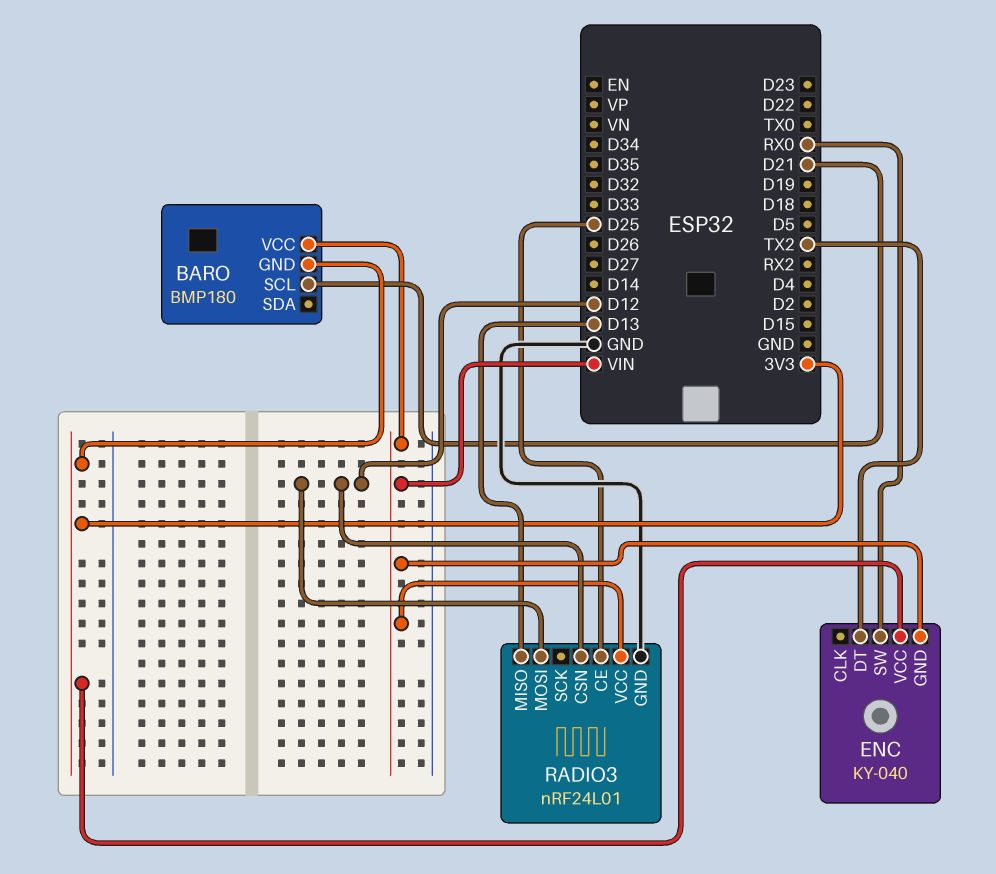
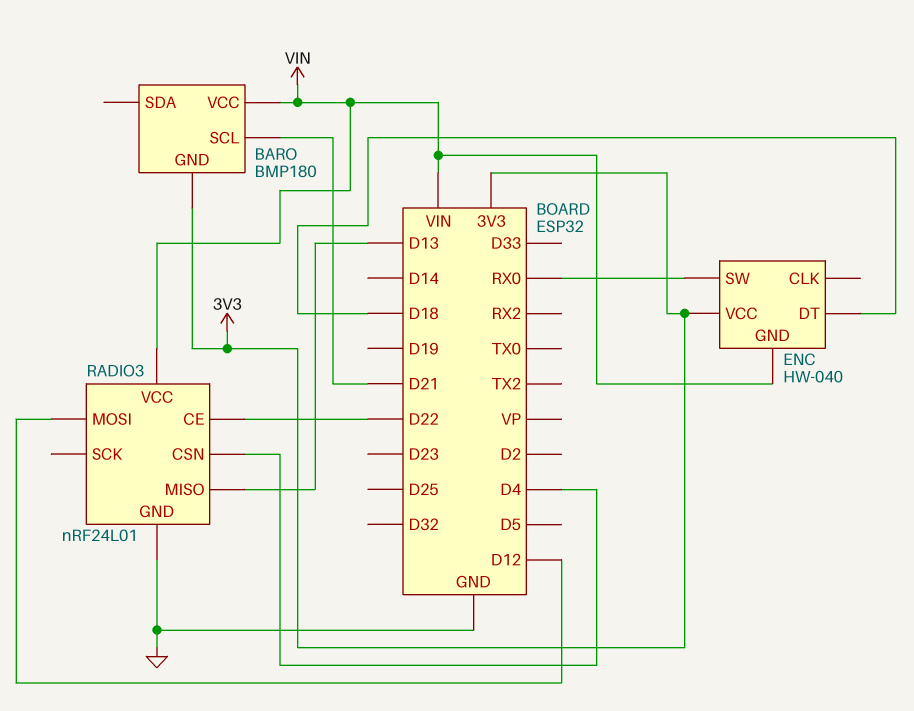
ENC: KY-040 -> HW-040
ENC pin DT: TX2 -> D18
RADIO3 pin CE: D25 -> D22
RADIO3 pin CSN: D12 -> D4

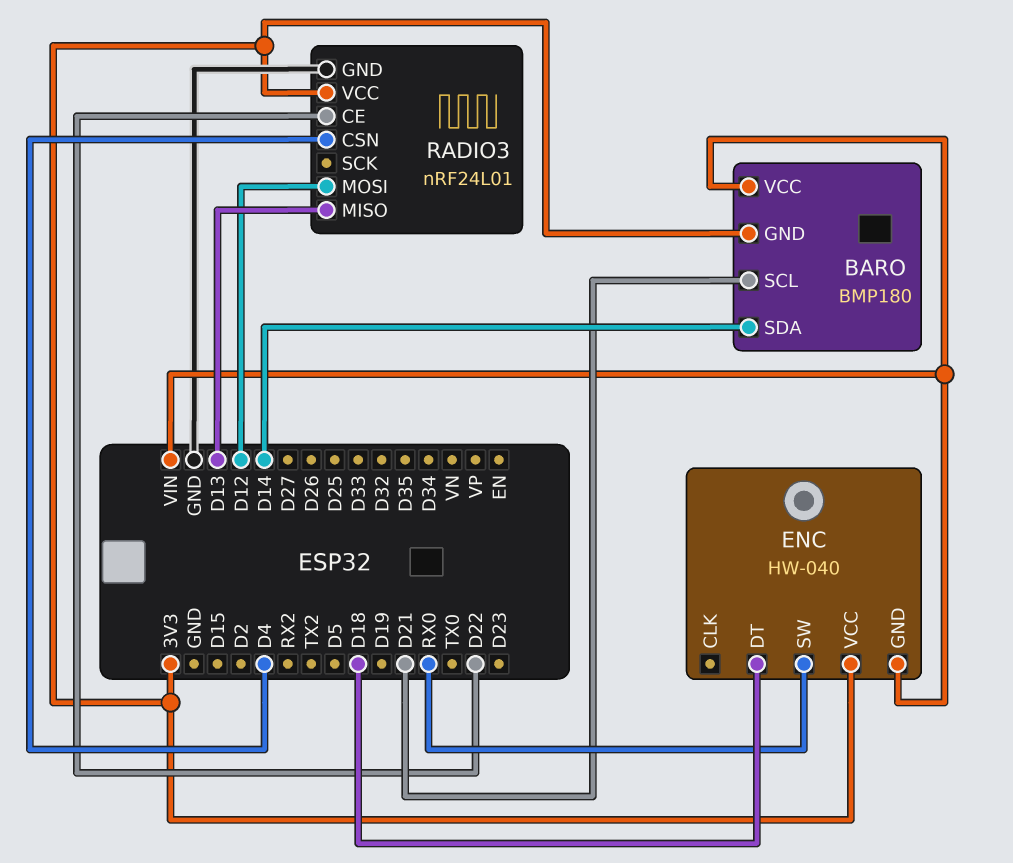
BARO pin SDA: none -> D14
RADIO3 pin VCC: VIN -> 3V3

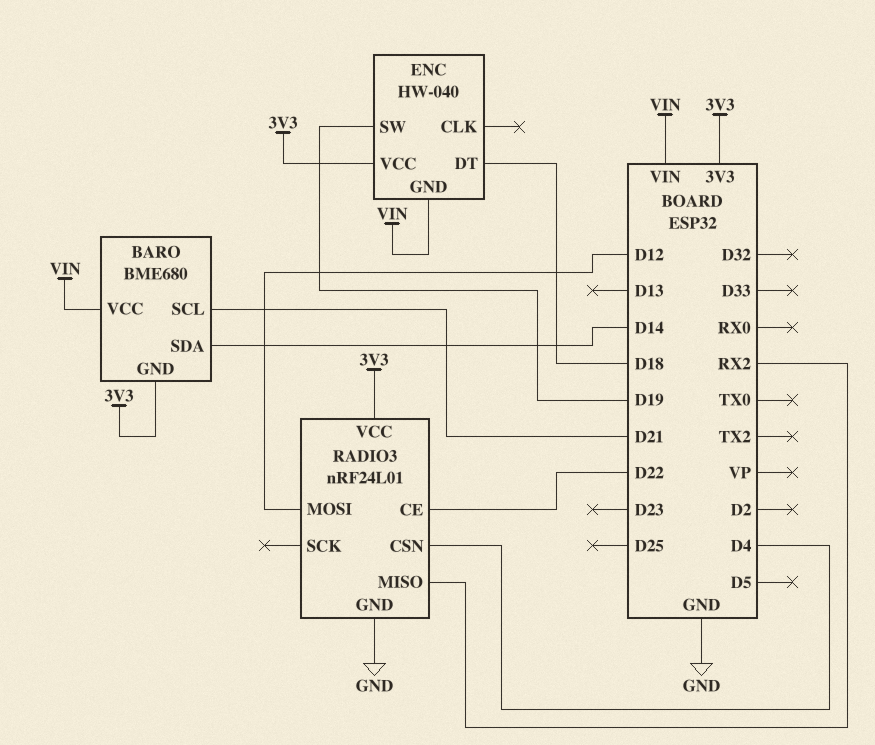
BARO: BMP180 -> BME680
ENC pin SW: RX0 -> D19
RADIO3 pin MISO: D13 -> RX2

